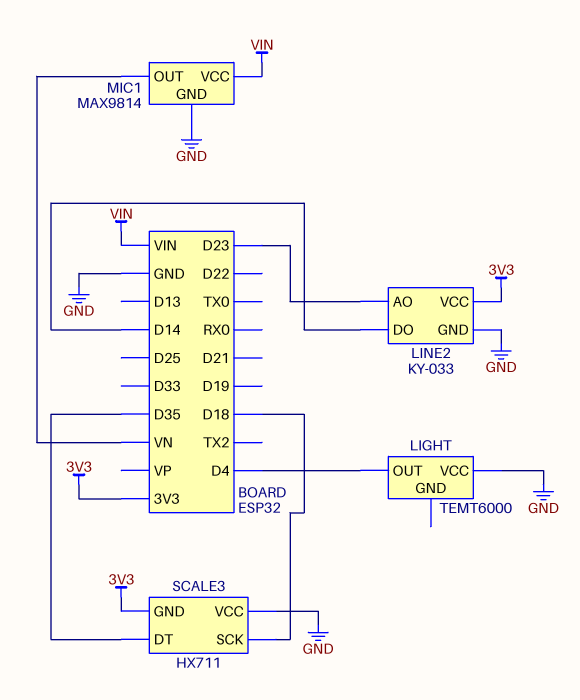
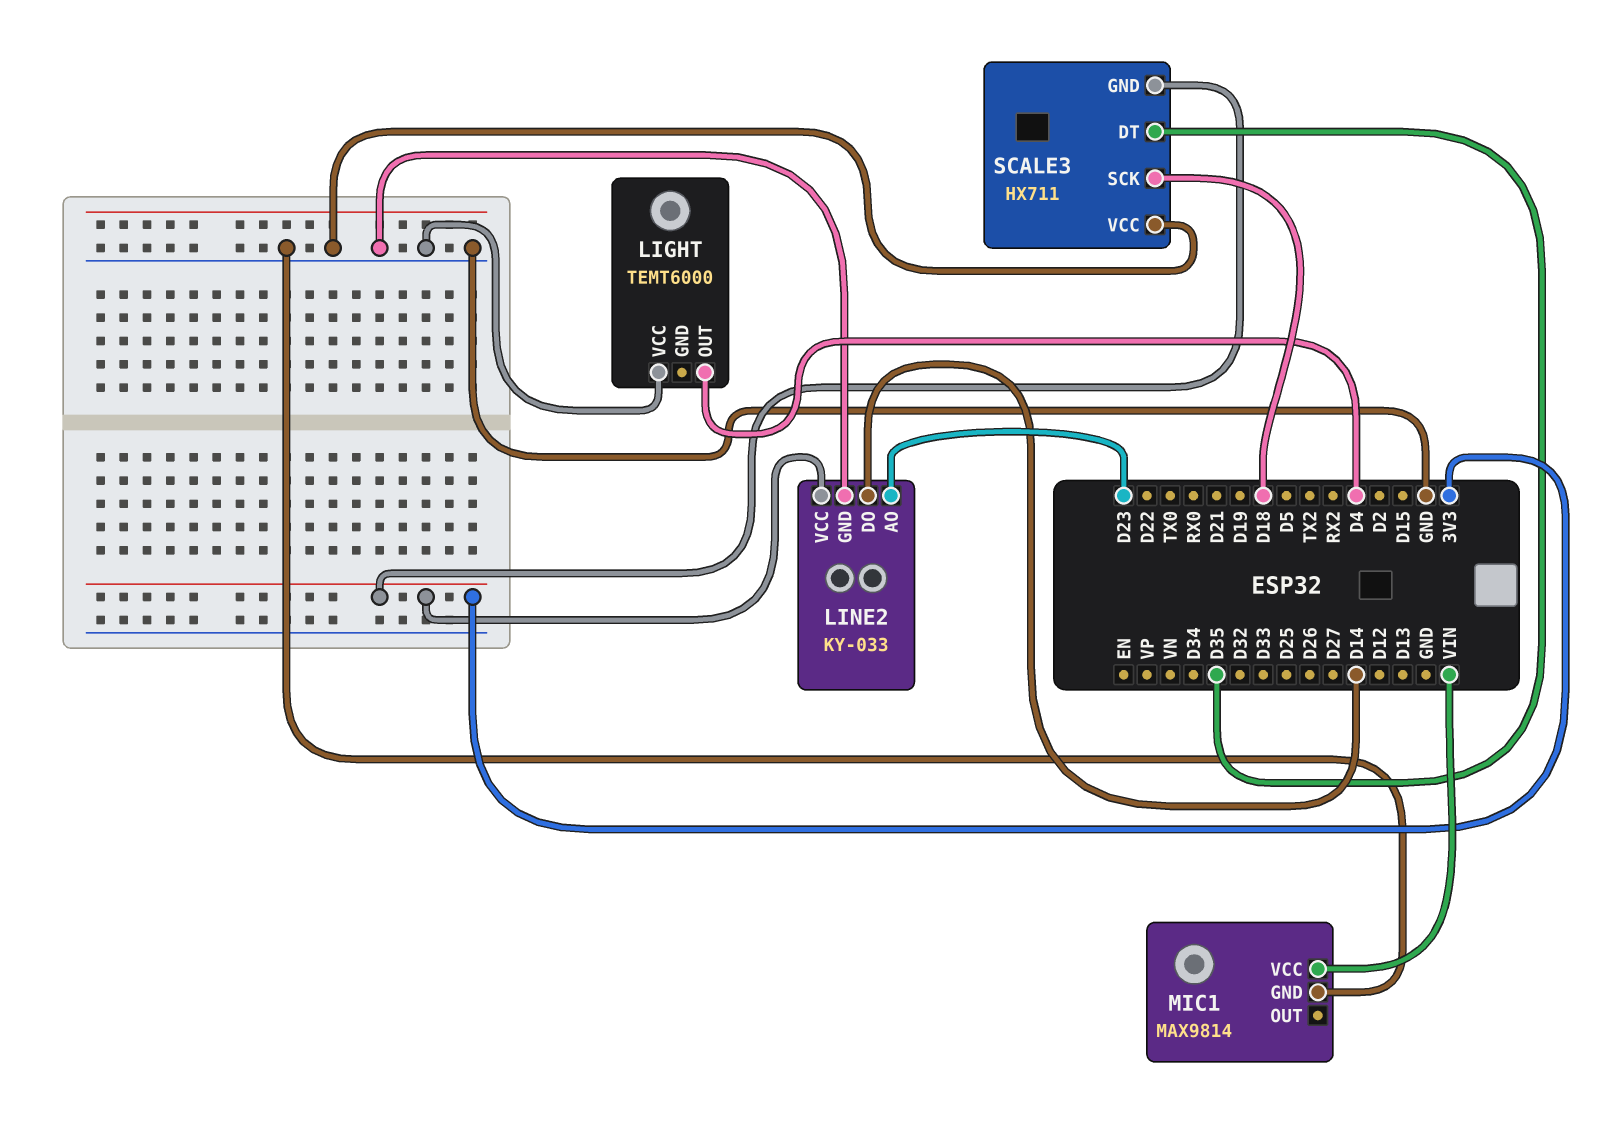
MIC1 pin OUT: VN -> none

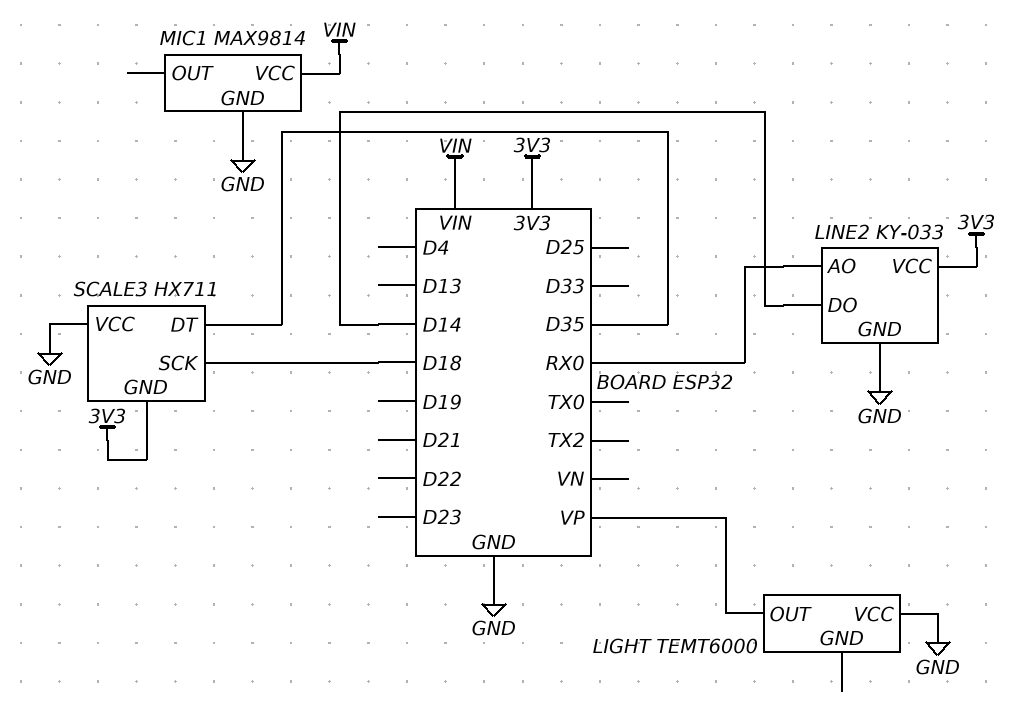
LIGHT pin OUT: D4 -> VP
LINE2 pin AO: D23 -> RX0

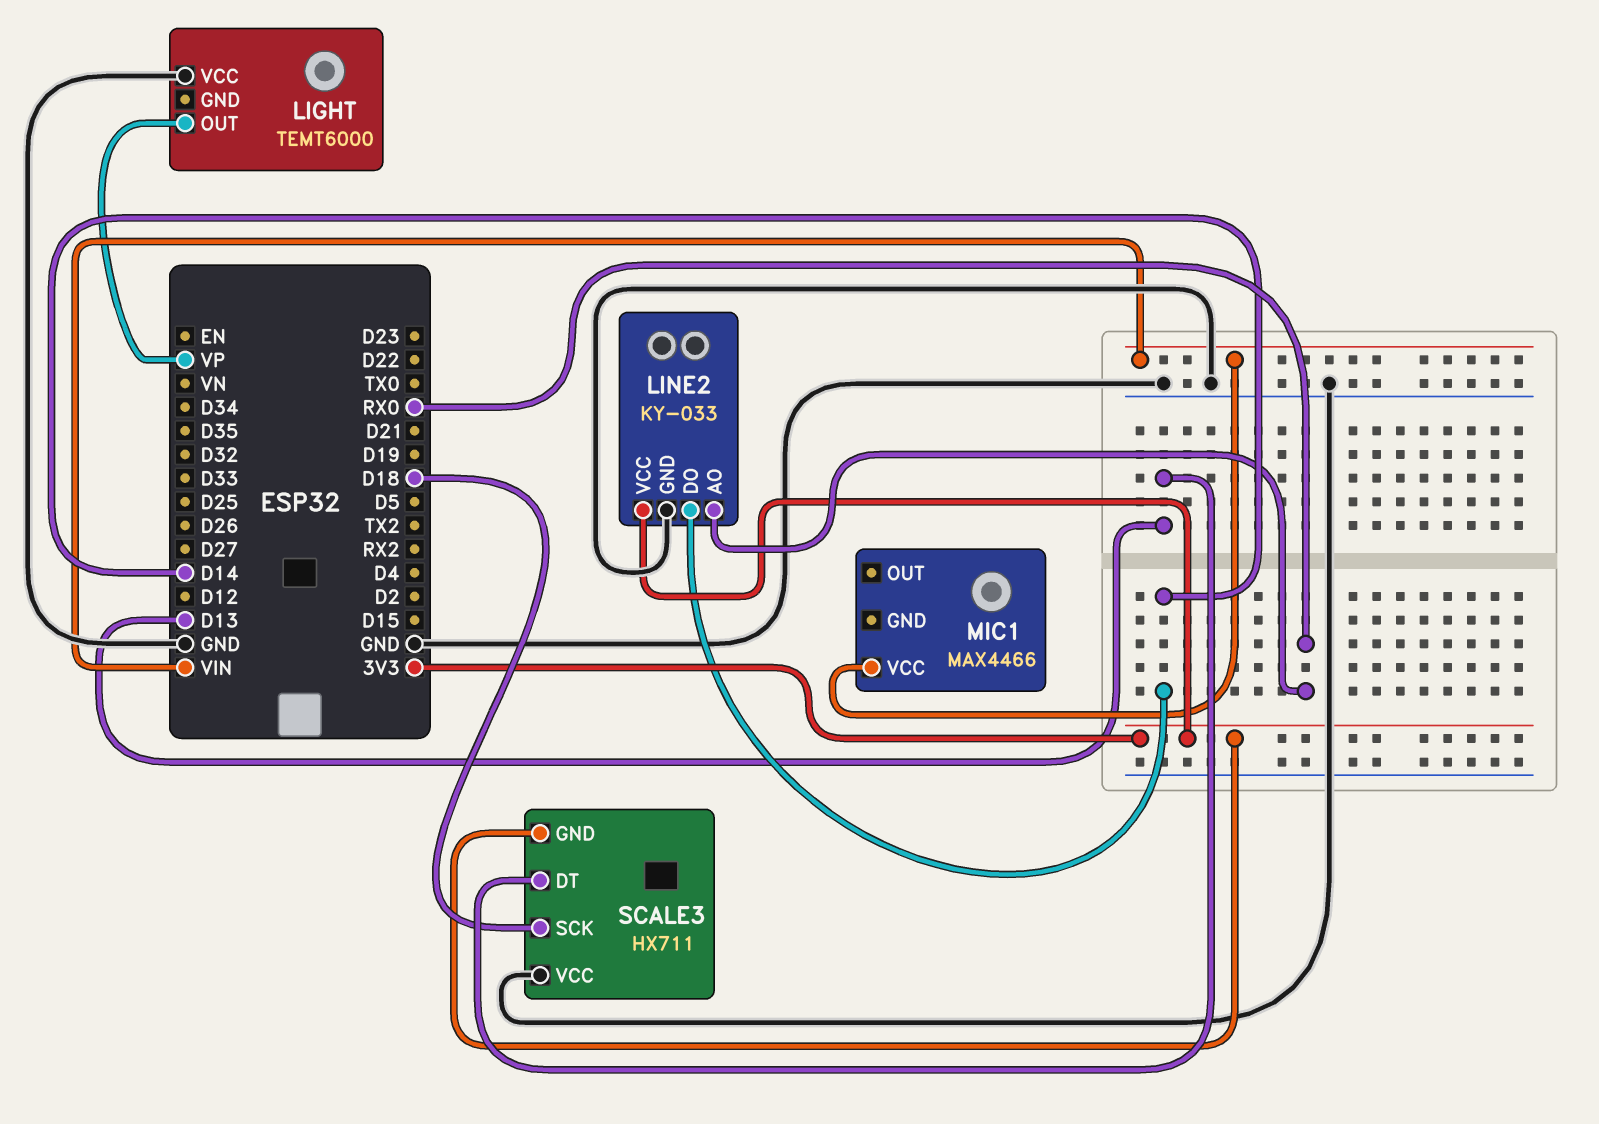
MIC1: MAX9814 -> MAX4466
MIC1 pin GND: GND -> none
SCALE3 pin DT: D35 -> D13

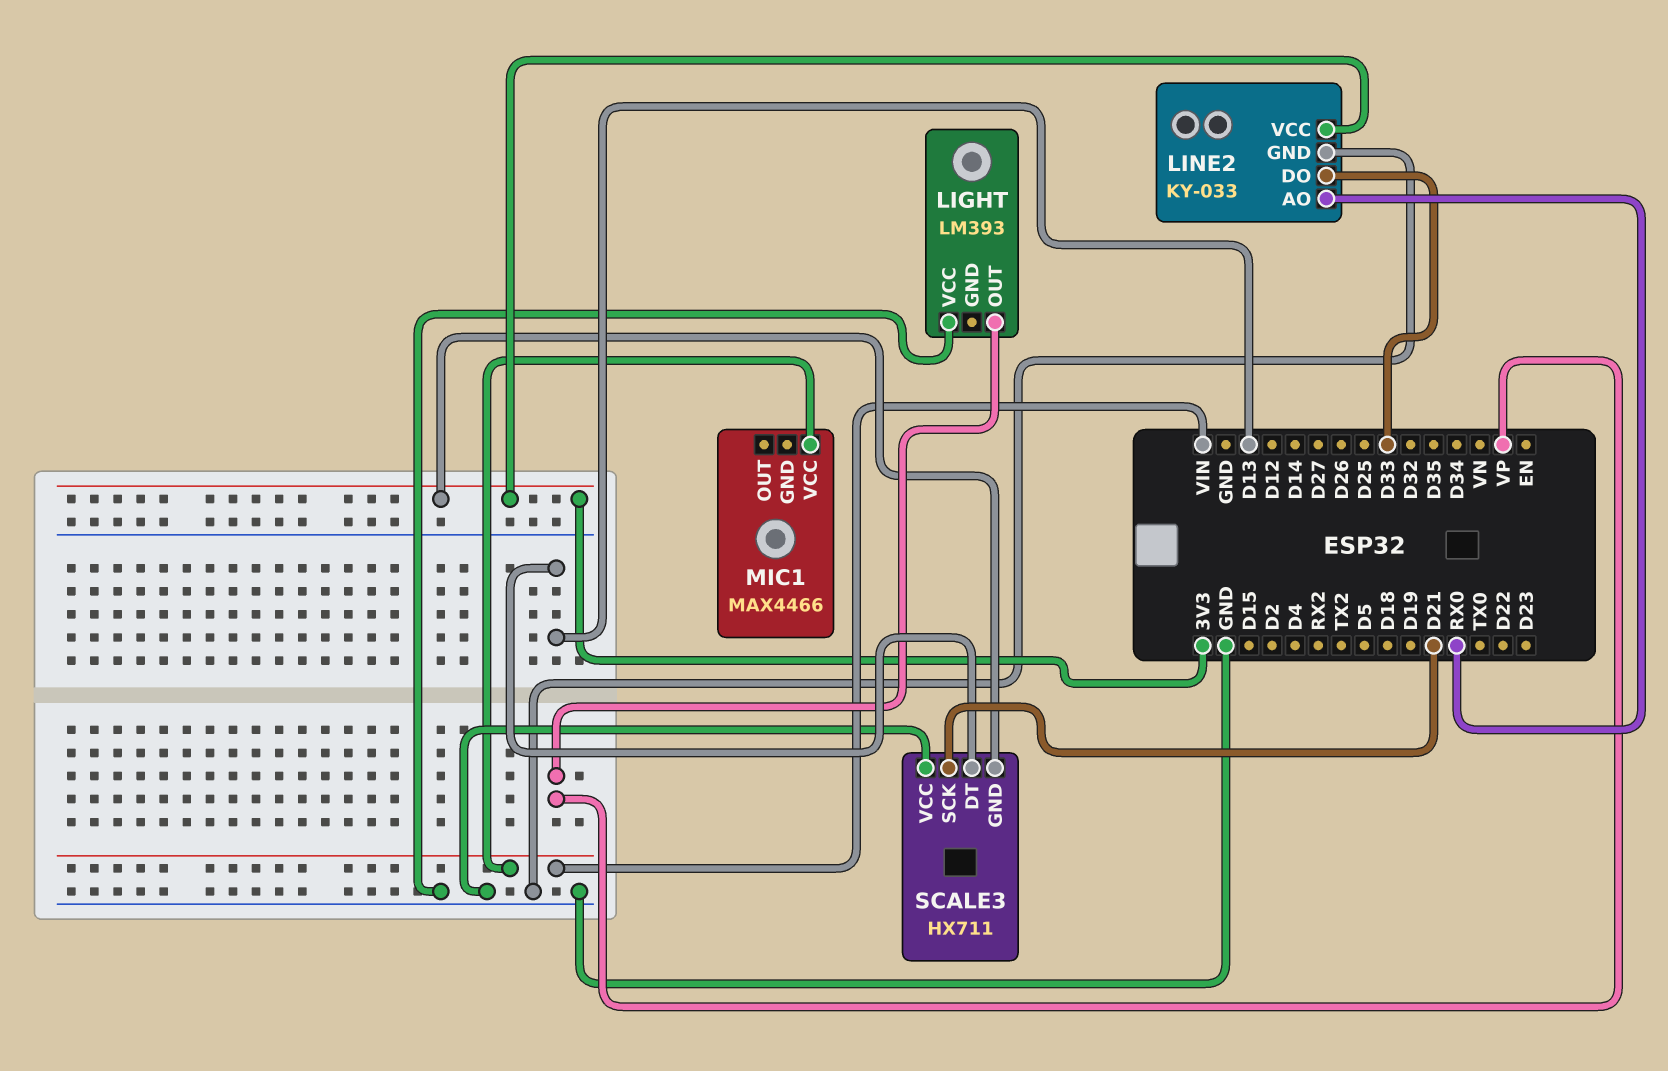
LIGHT: TEMT6000 -> LM393
LINE2 pin DO: D14 -> D33
SCALE3 pin SCK: D18 -> D21

